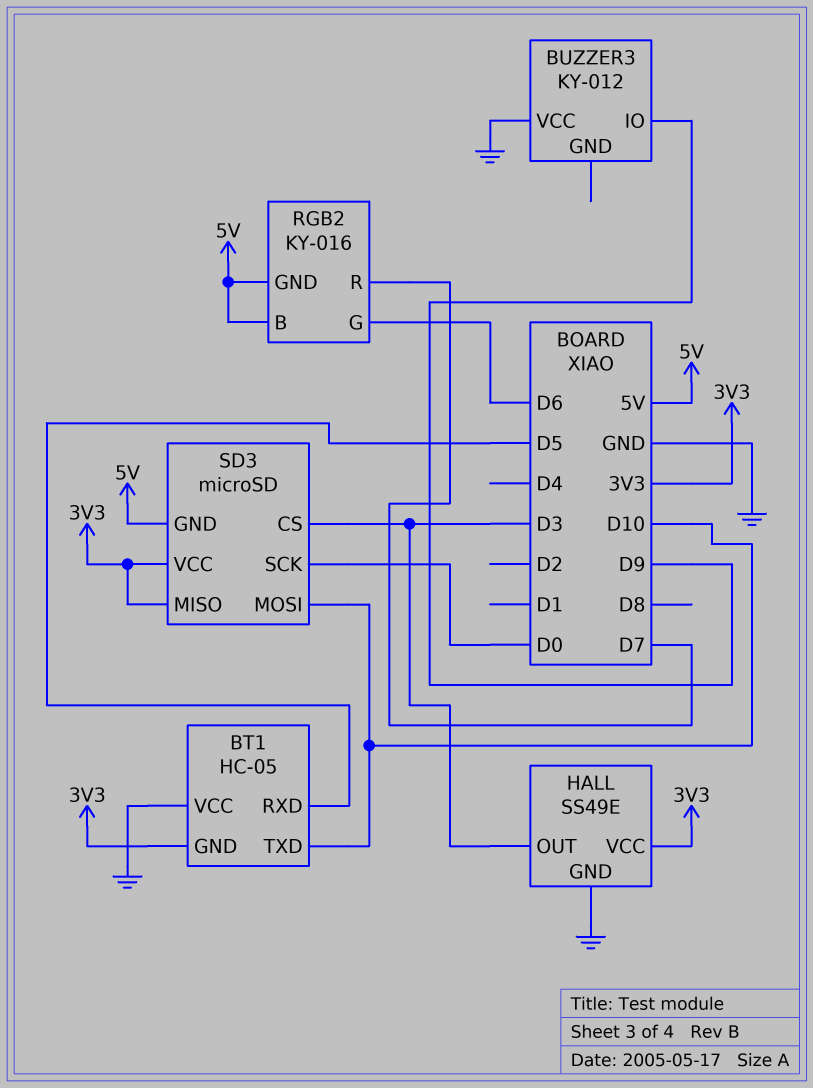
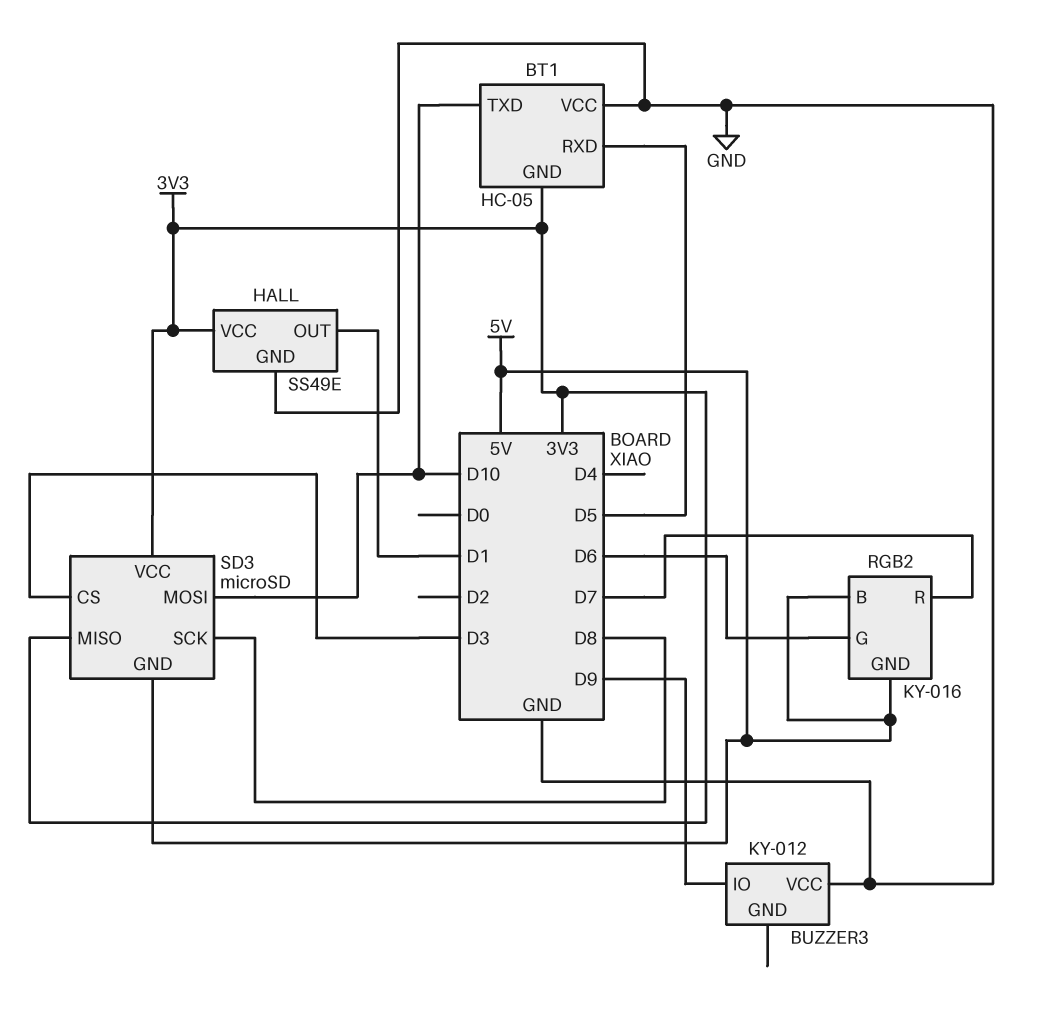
HALL pin OUT: D3 -> D1
SD3 pin SCK: D0 -> D8

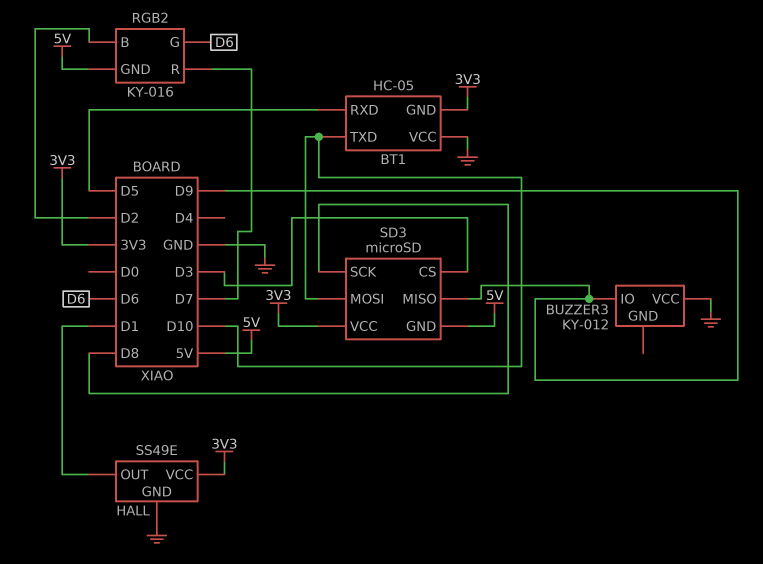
RGB2 pin B: 5V -> D2
SD3 pin MISO: 3V3 -> D9

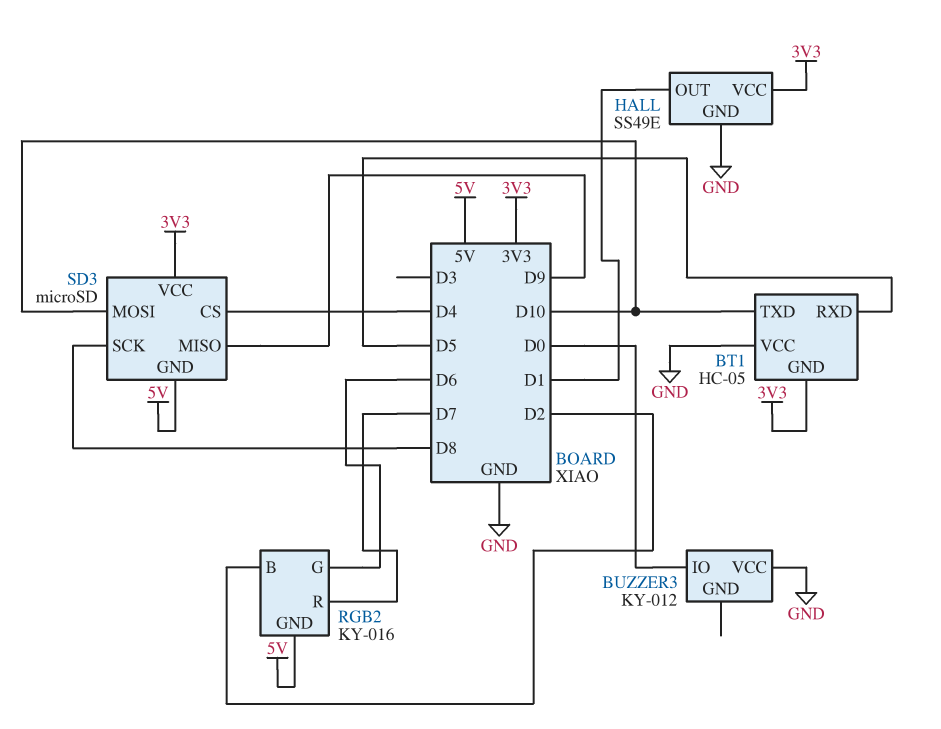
BUZZER3 pin IO: D9 -> D0
SD3 pin CS: D3 -> D4

